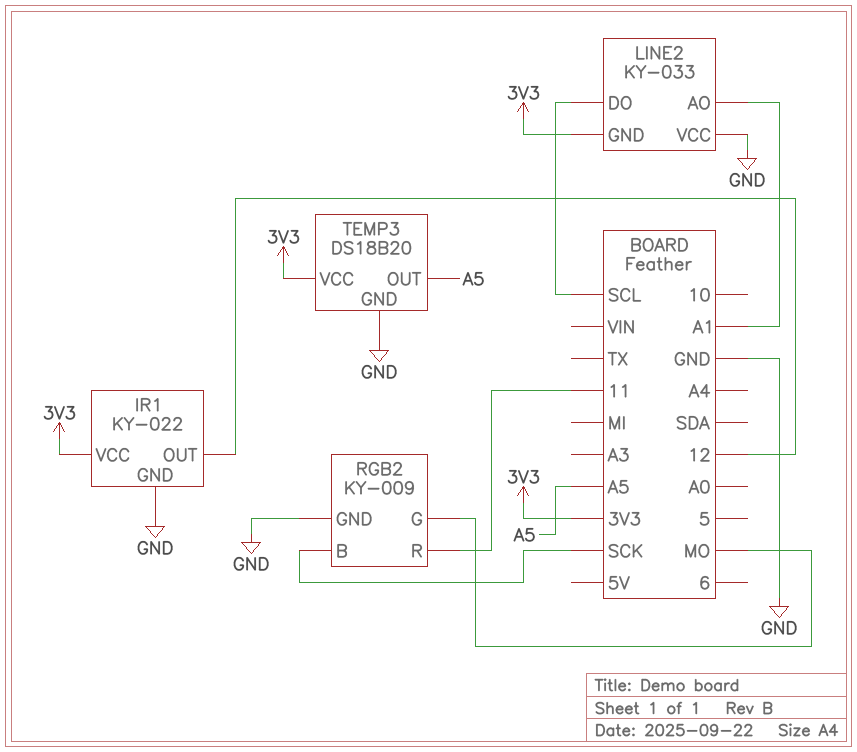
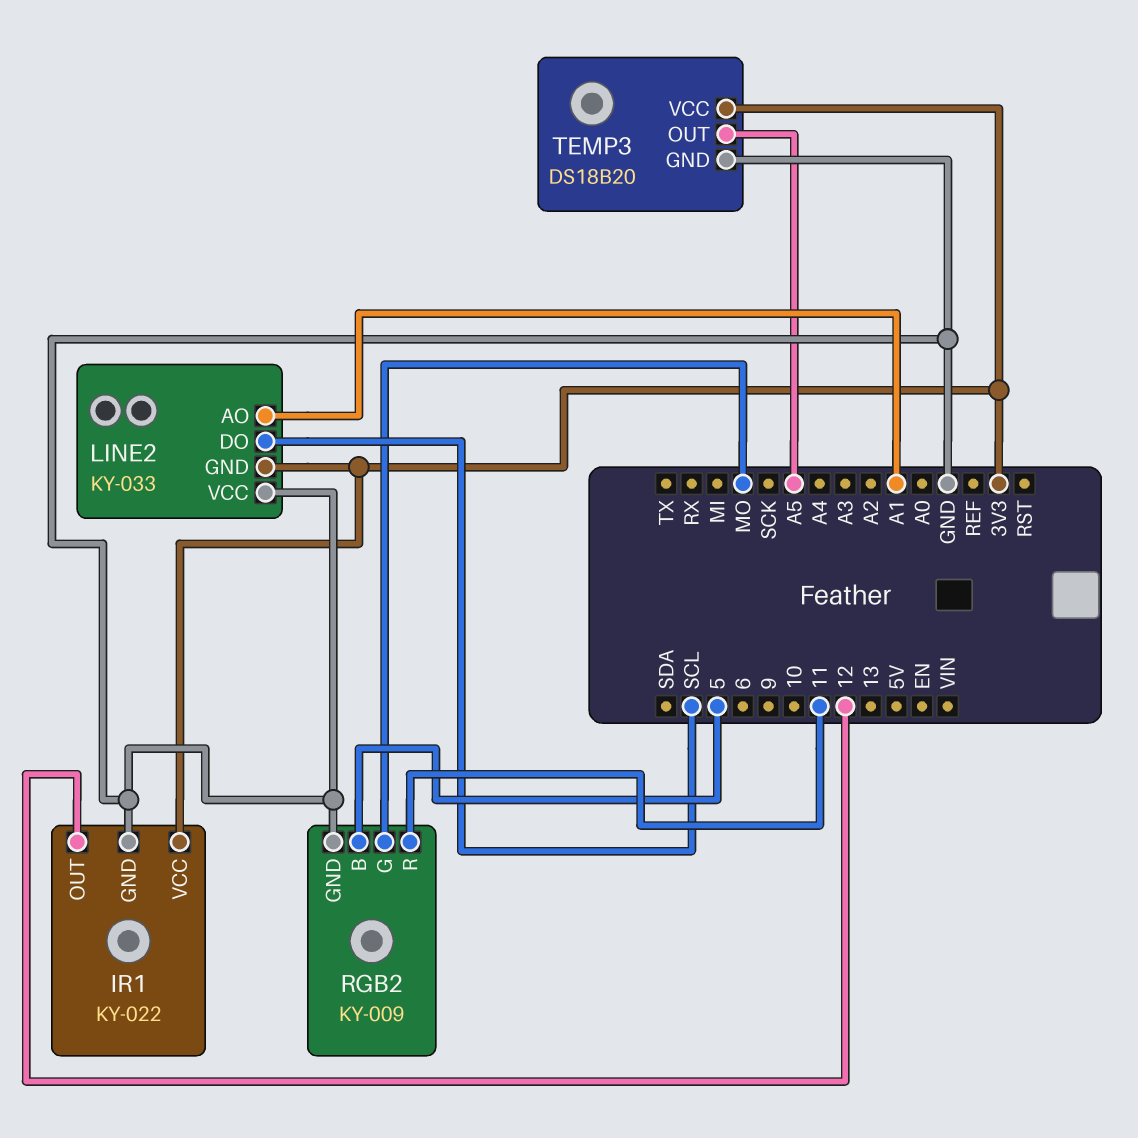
RGB2 pin B: SCK -> 5

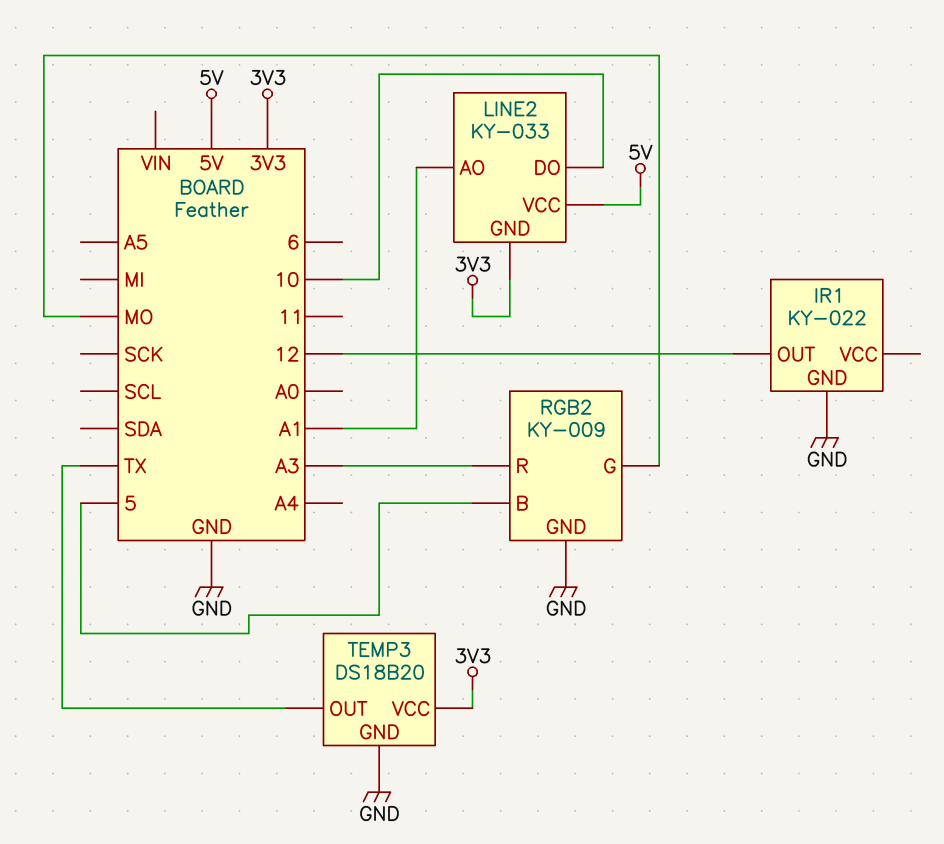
IR1 pin VCC: 3V3 -> none
LINE2 pin DO: SCL -> 10
LINE2 pin VCC: GND -> 5V
RGB2 pin R: 11 -> A3
TEMP3 pin OUT: A5 -> TX

